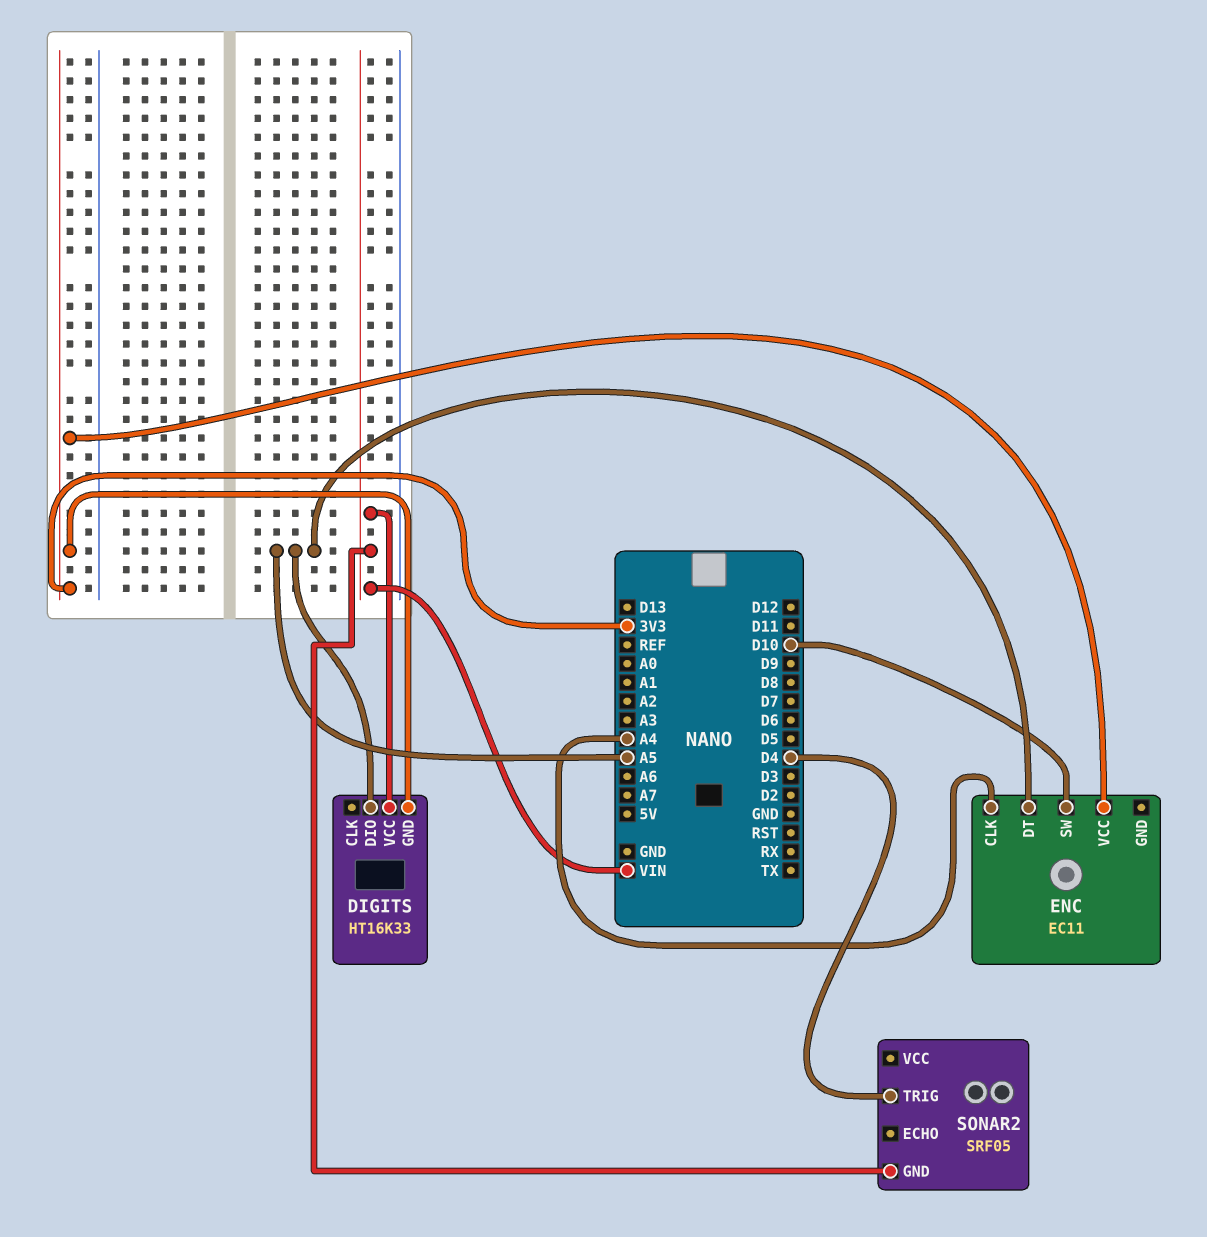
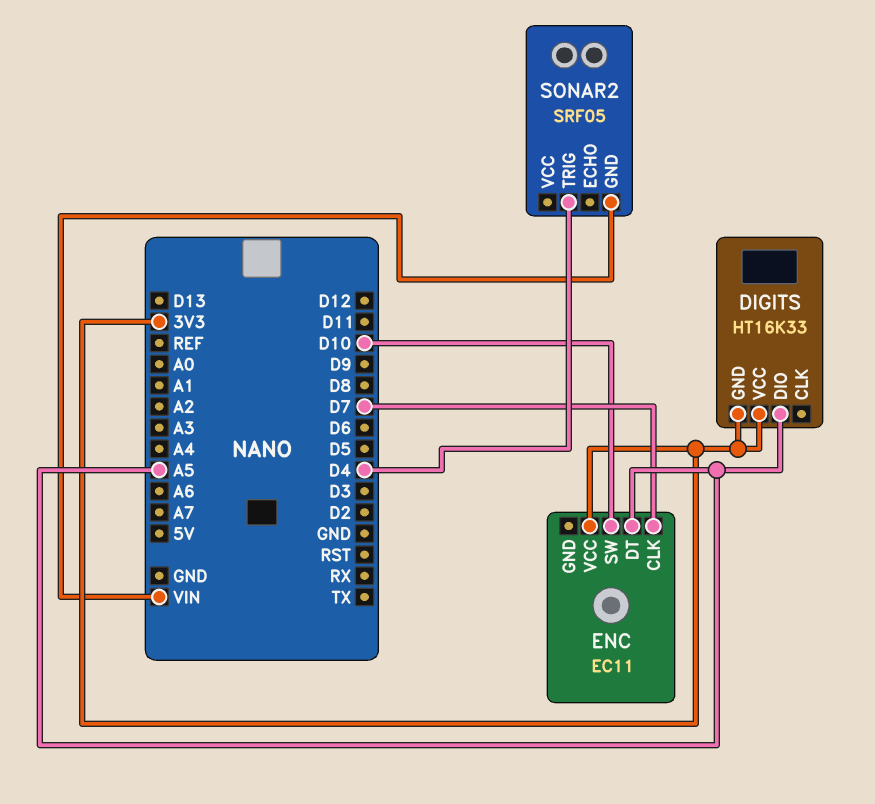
DIGITS pin VCC: VIN -> 3V3
ENC pin CLK: A4 -> D7

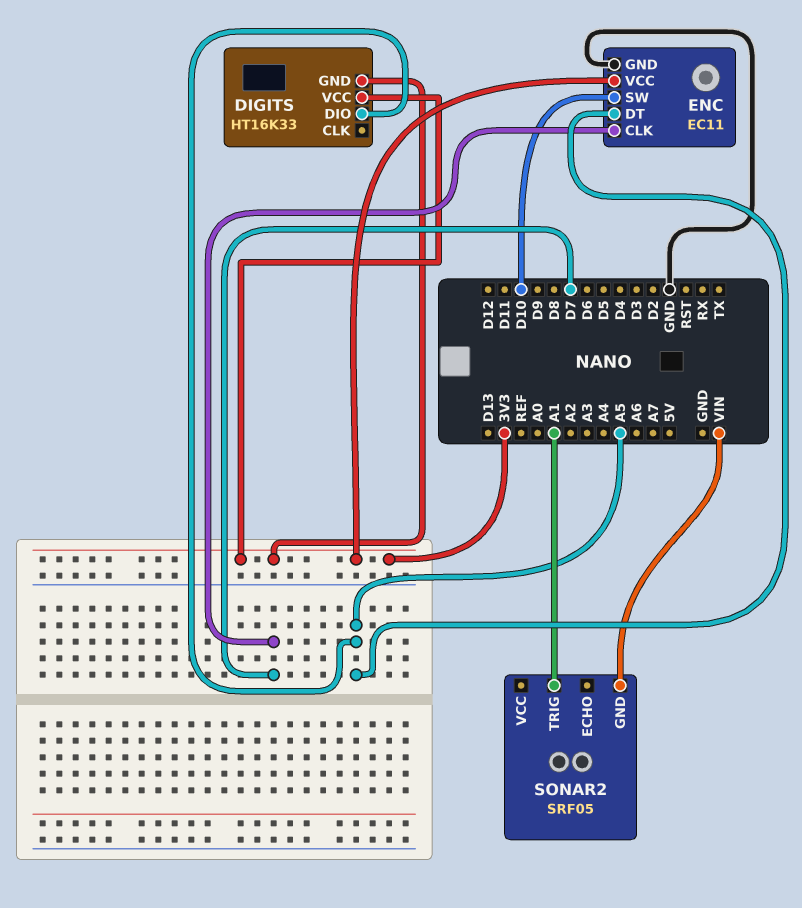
ENC pin GND: none -> GND
SONAR2 pin TRIG: D4 -> A1

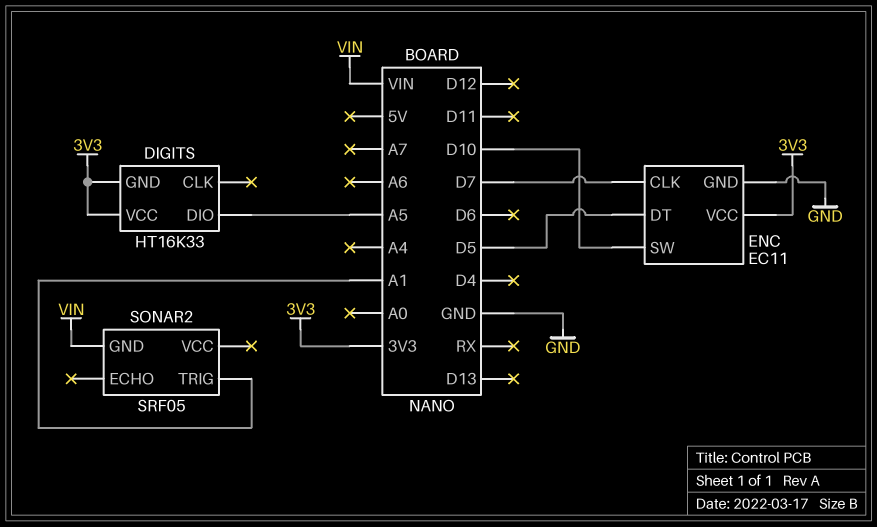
ENC pin DT: A5 -> D5

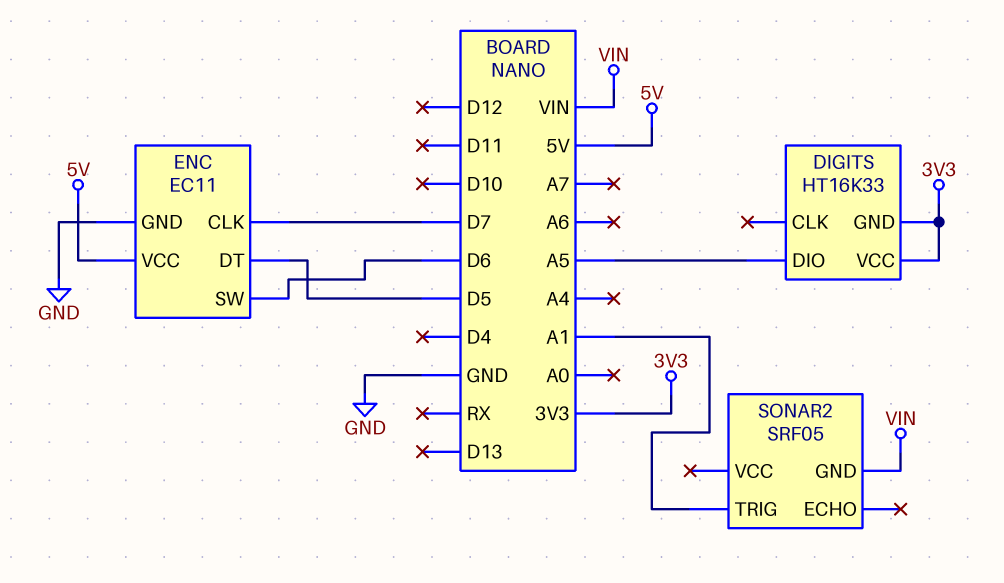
ENC pin SW: D10 -> D6
ENC pin VCC: 3V3 -> 5V

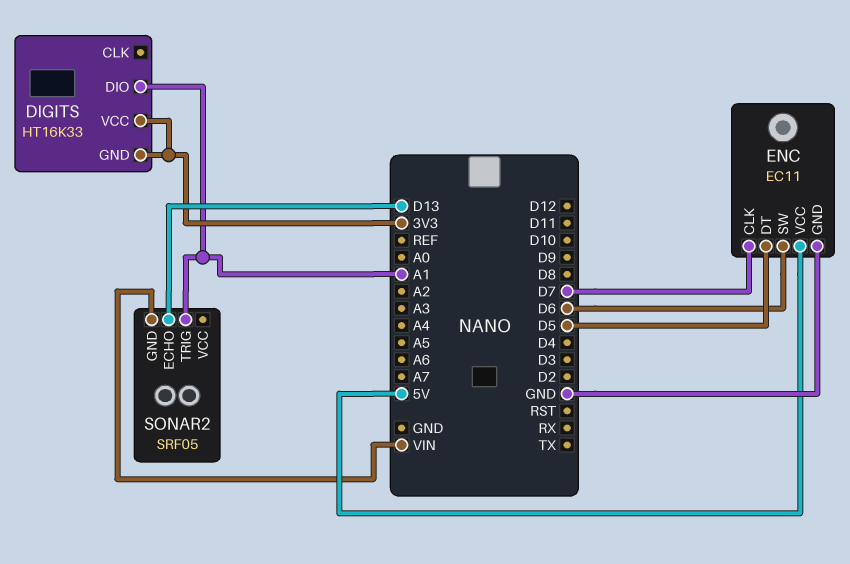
DIGITS pin DIO: A5 -> A1
SONAR2 pin ECHO: none -> D13

